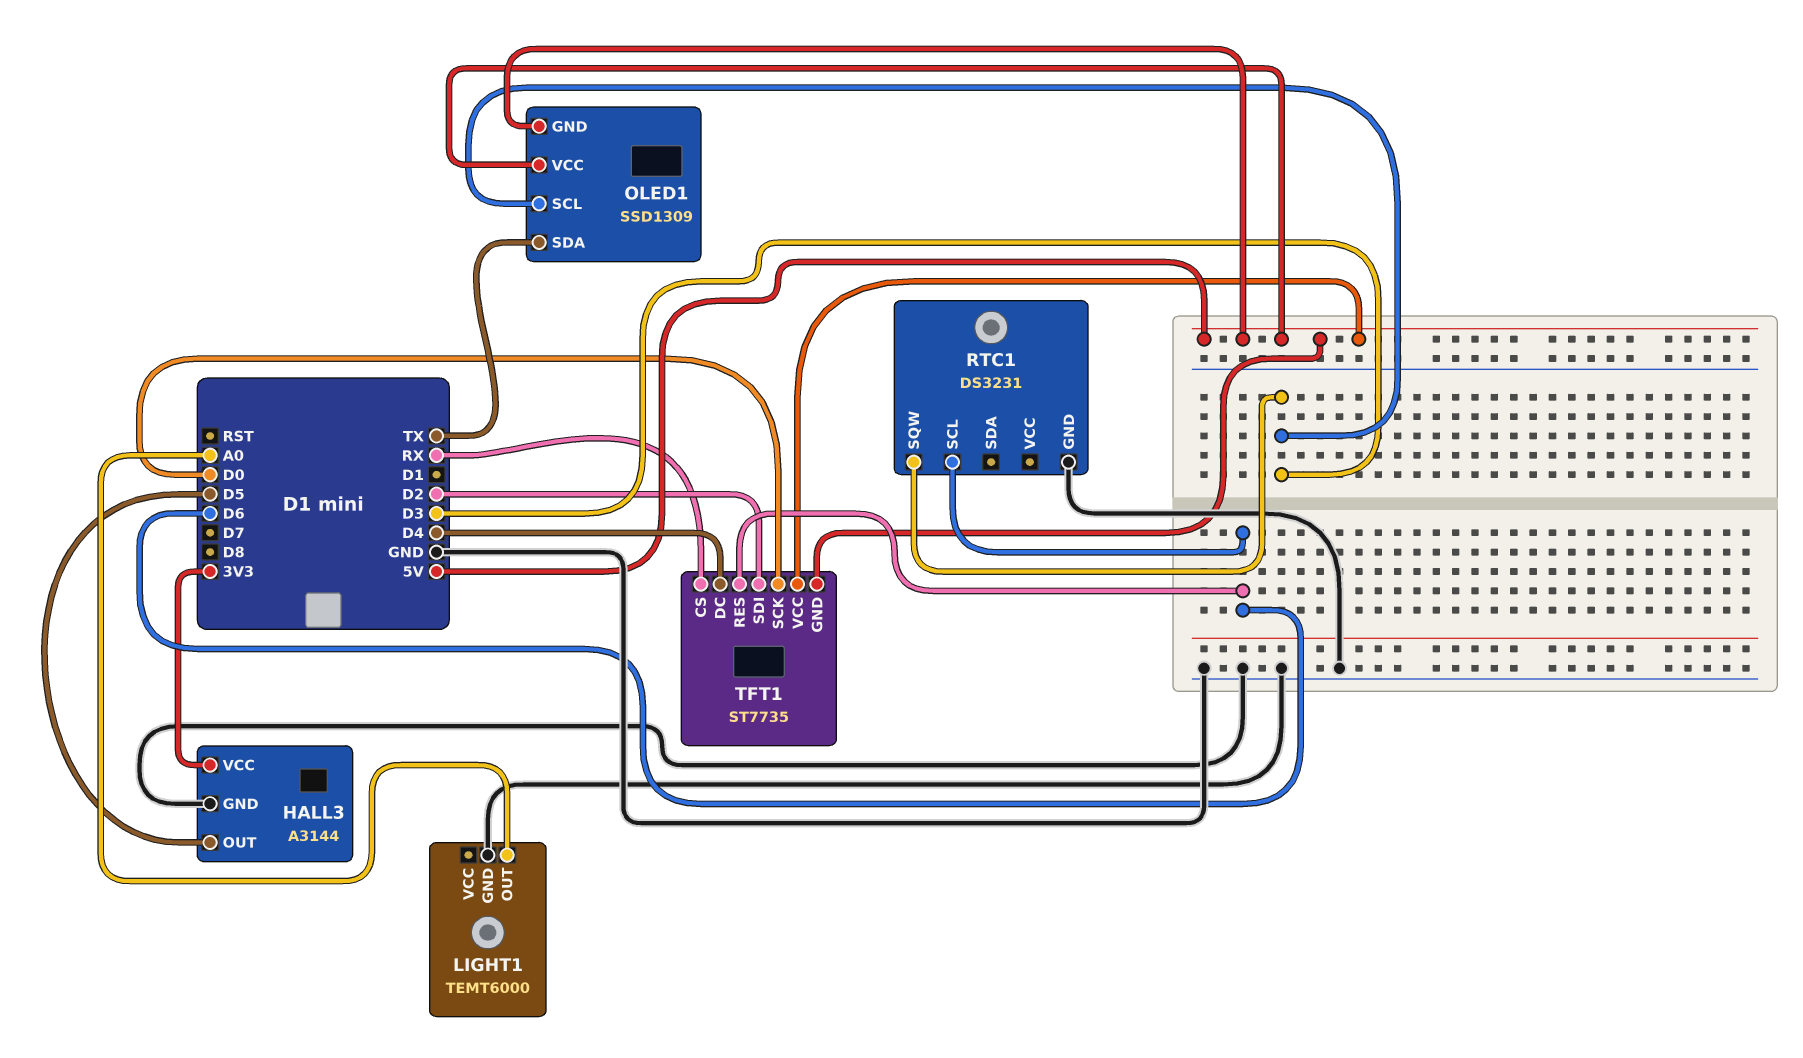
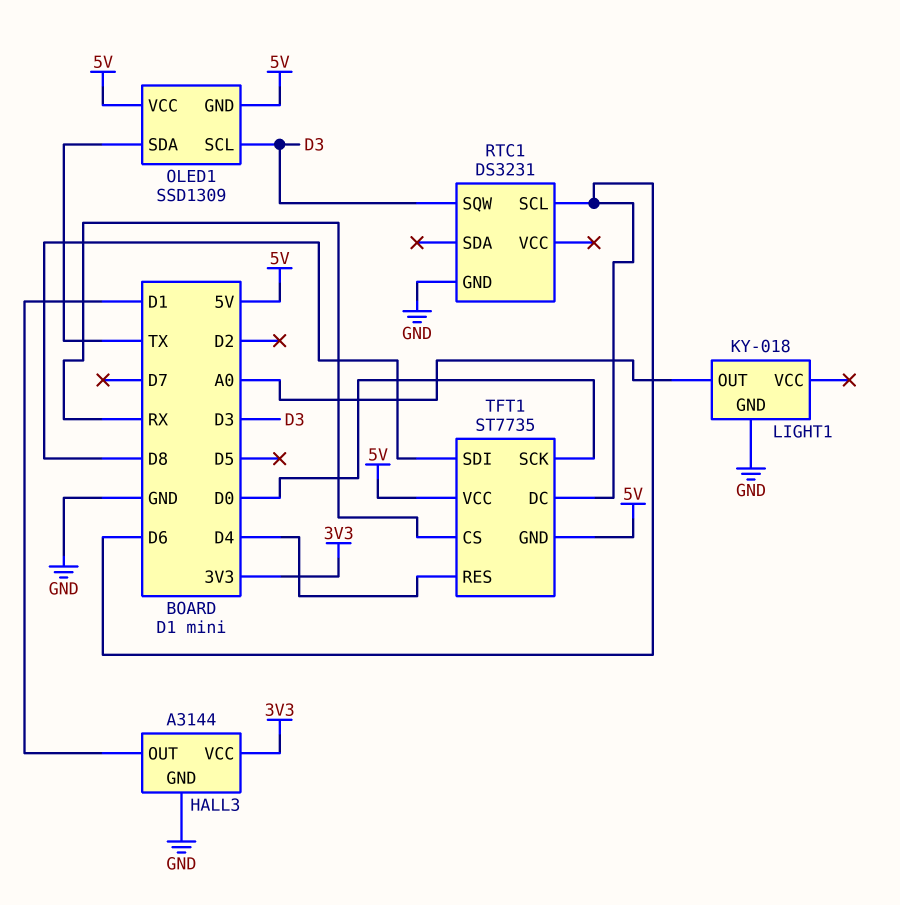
HALL3 pin OUT: D5 -> D1
LIGHT1: TEMT6000 -> KY-018
TFT1 pin DC: D4 -> D6
TFT1 pin RES: D6 -> D4
TFT1 pin SDI: D2 -> D8

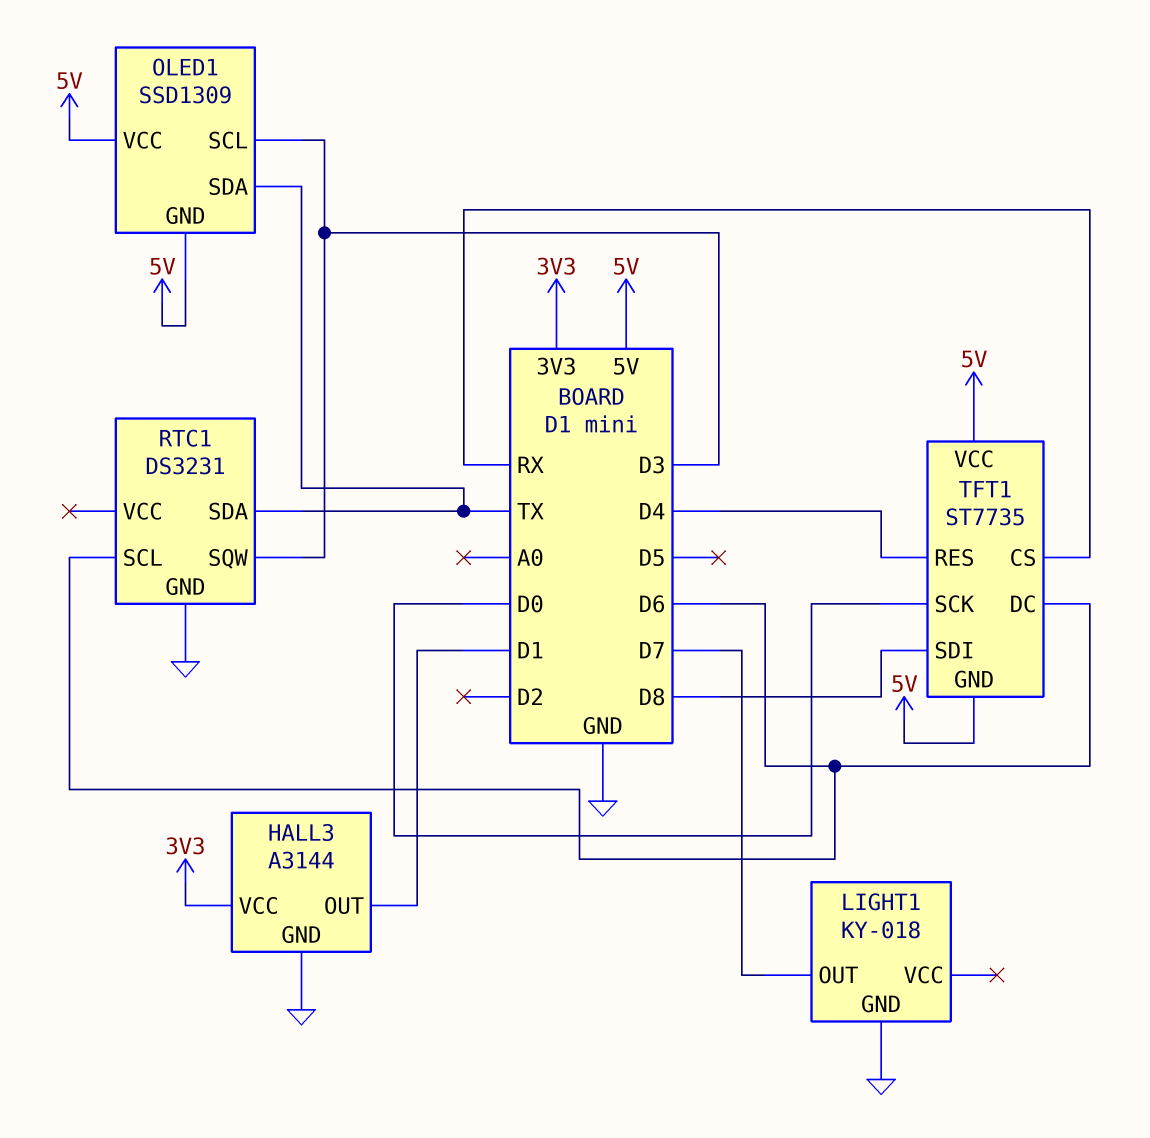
LIGHT1 pin OUT: A0 -> D7
RTC1 pin SDA: none -> TX

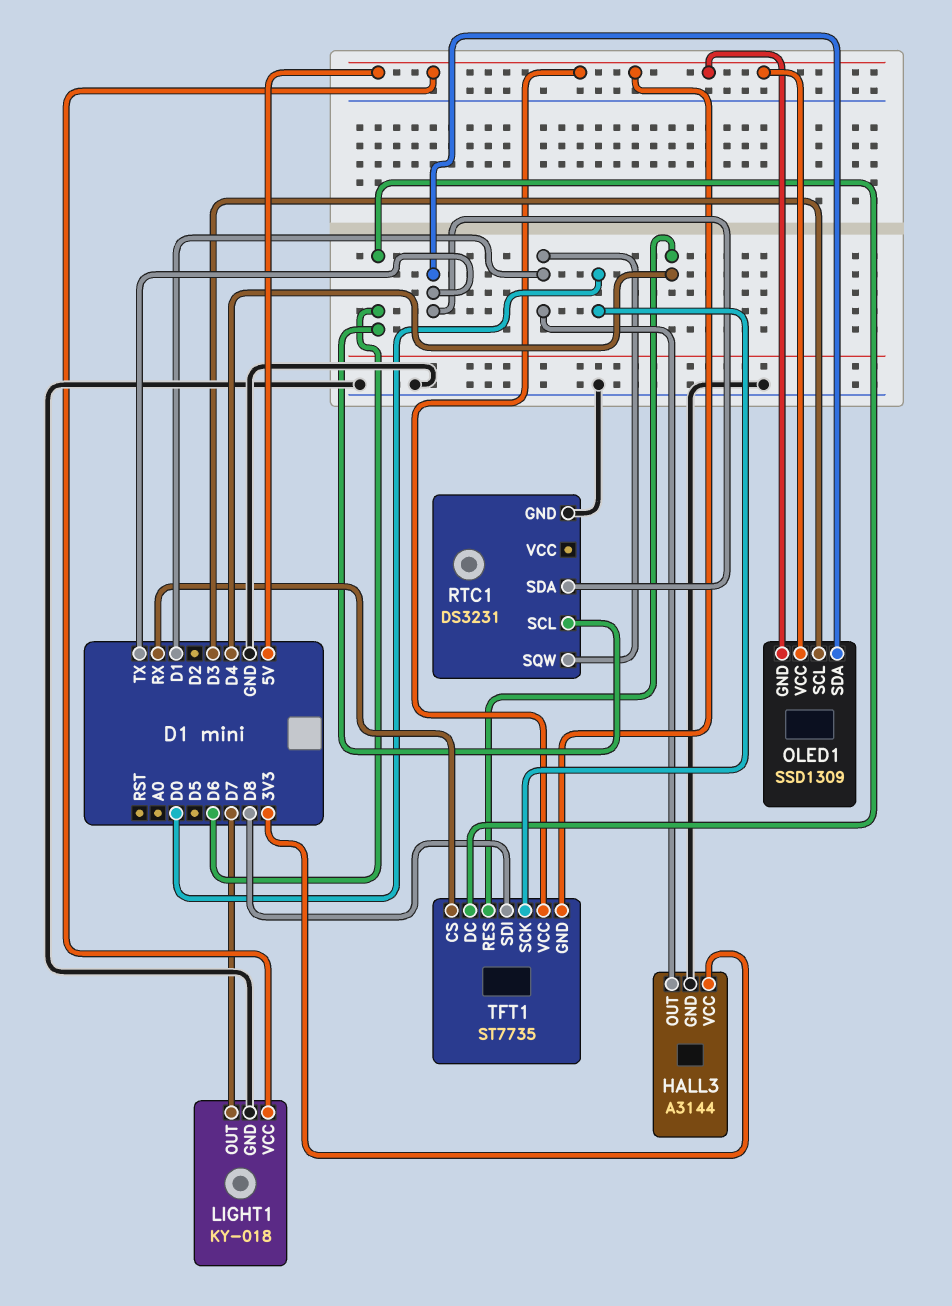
LIGHT1 pin VCC: none -> 5V
RTC1 pin SQW: D3 -> D1

